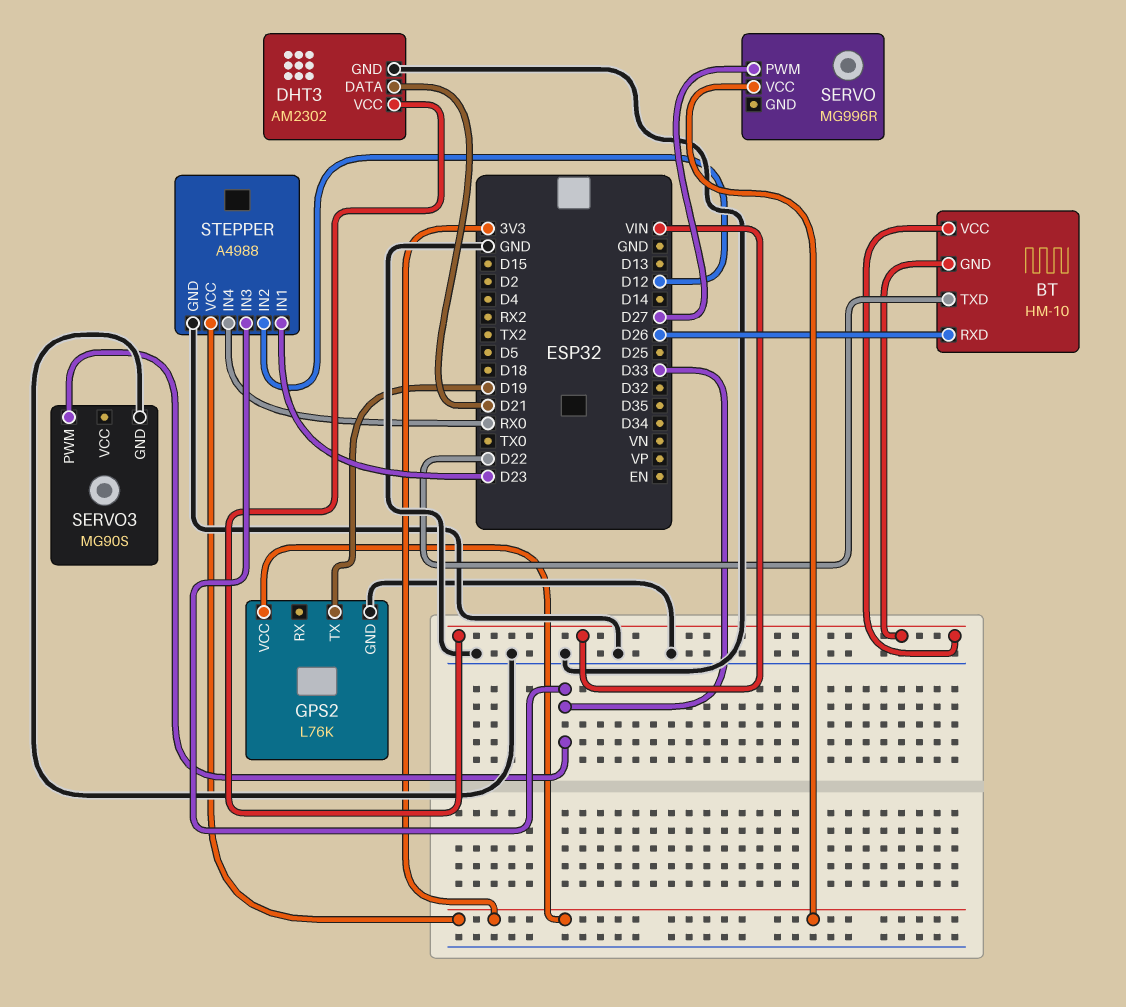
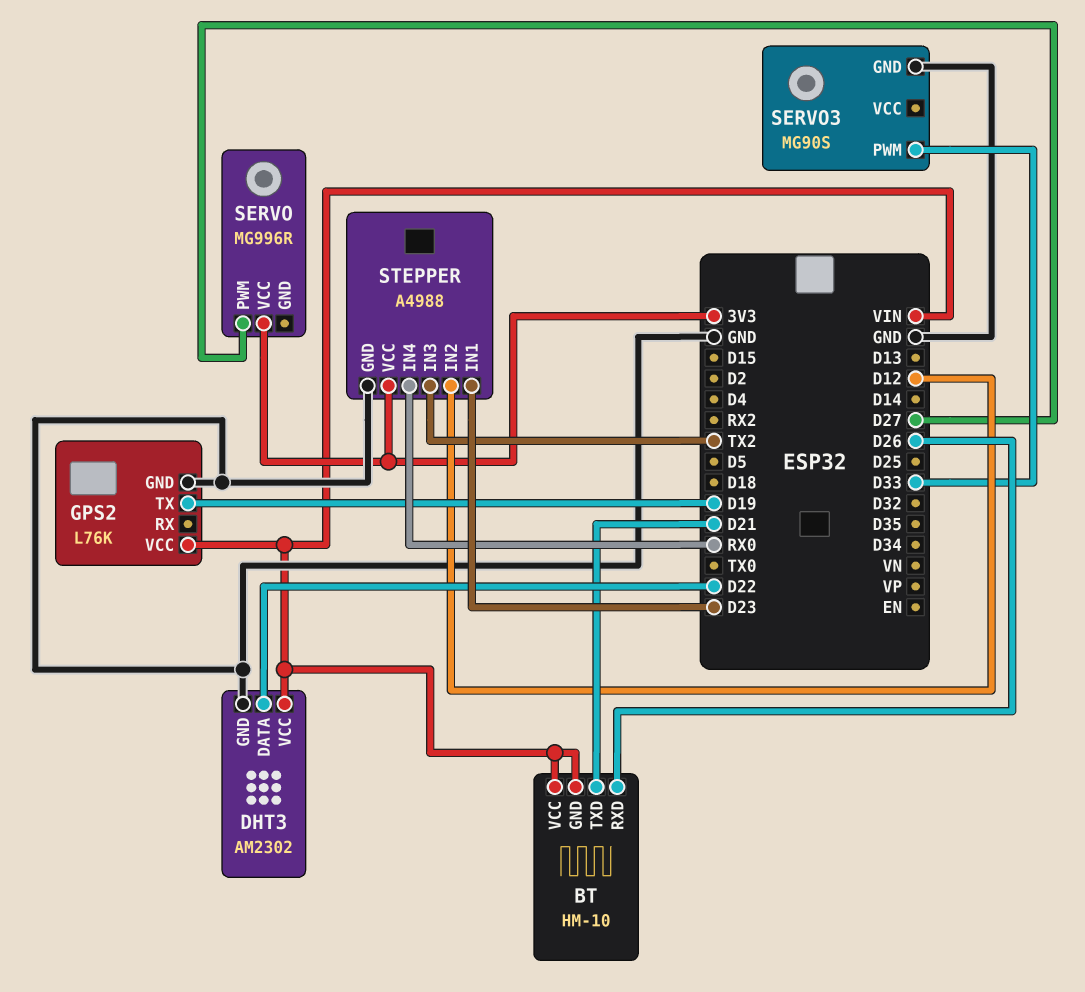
BT pin TXD: D22 -> D21
DHT3 pin DATA: D21 -> D22
GPS2 pin VCC: 3V3 -> VIN
STEPPER pin IN3: D33 -> TX2

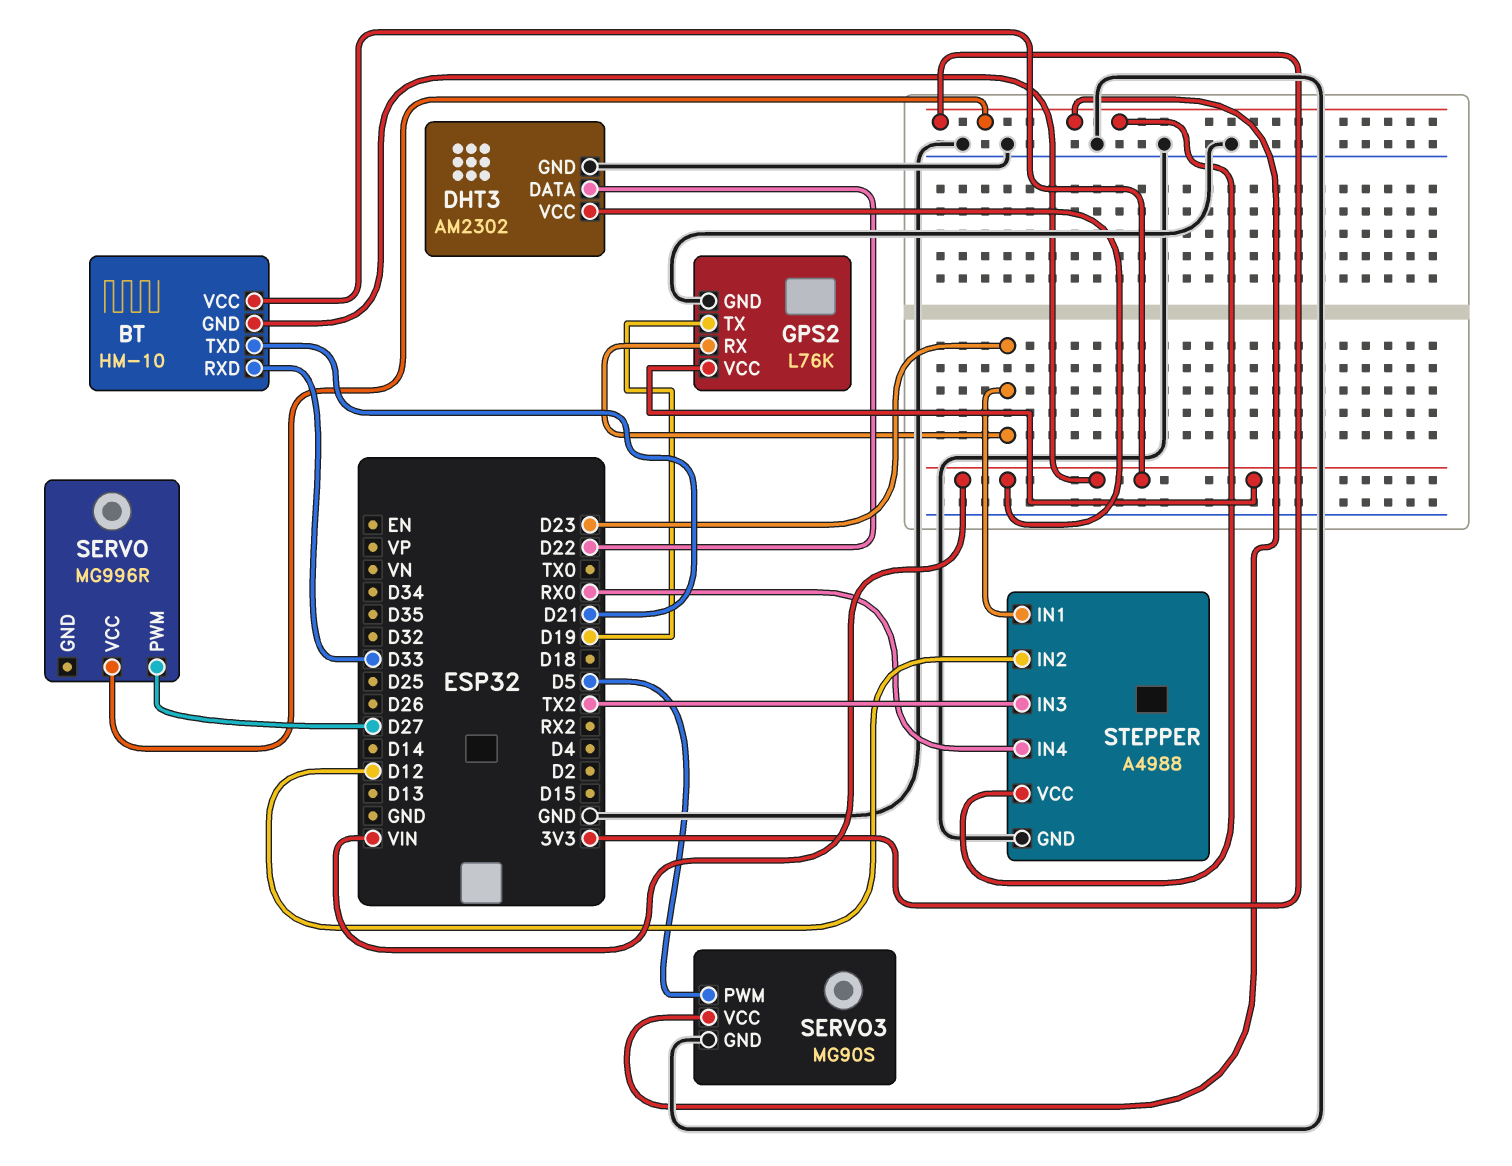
BT pin RXD: D26 -> D33
GPS2 pin RX: none -> D23
SERVO3 pin PWM: D33 -> D5
SERVO3 pin VCC: none -> 3V3

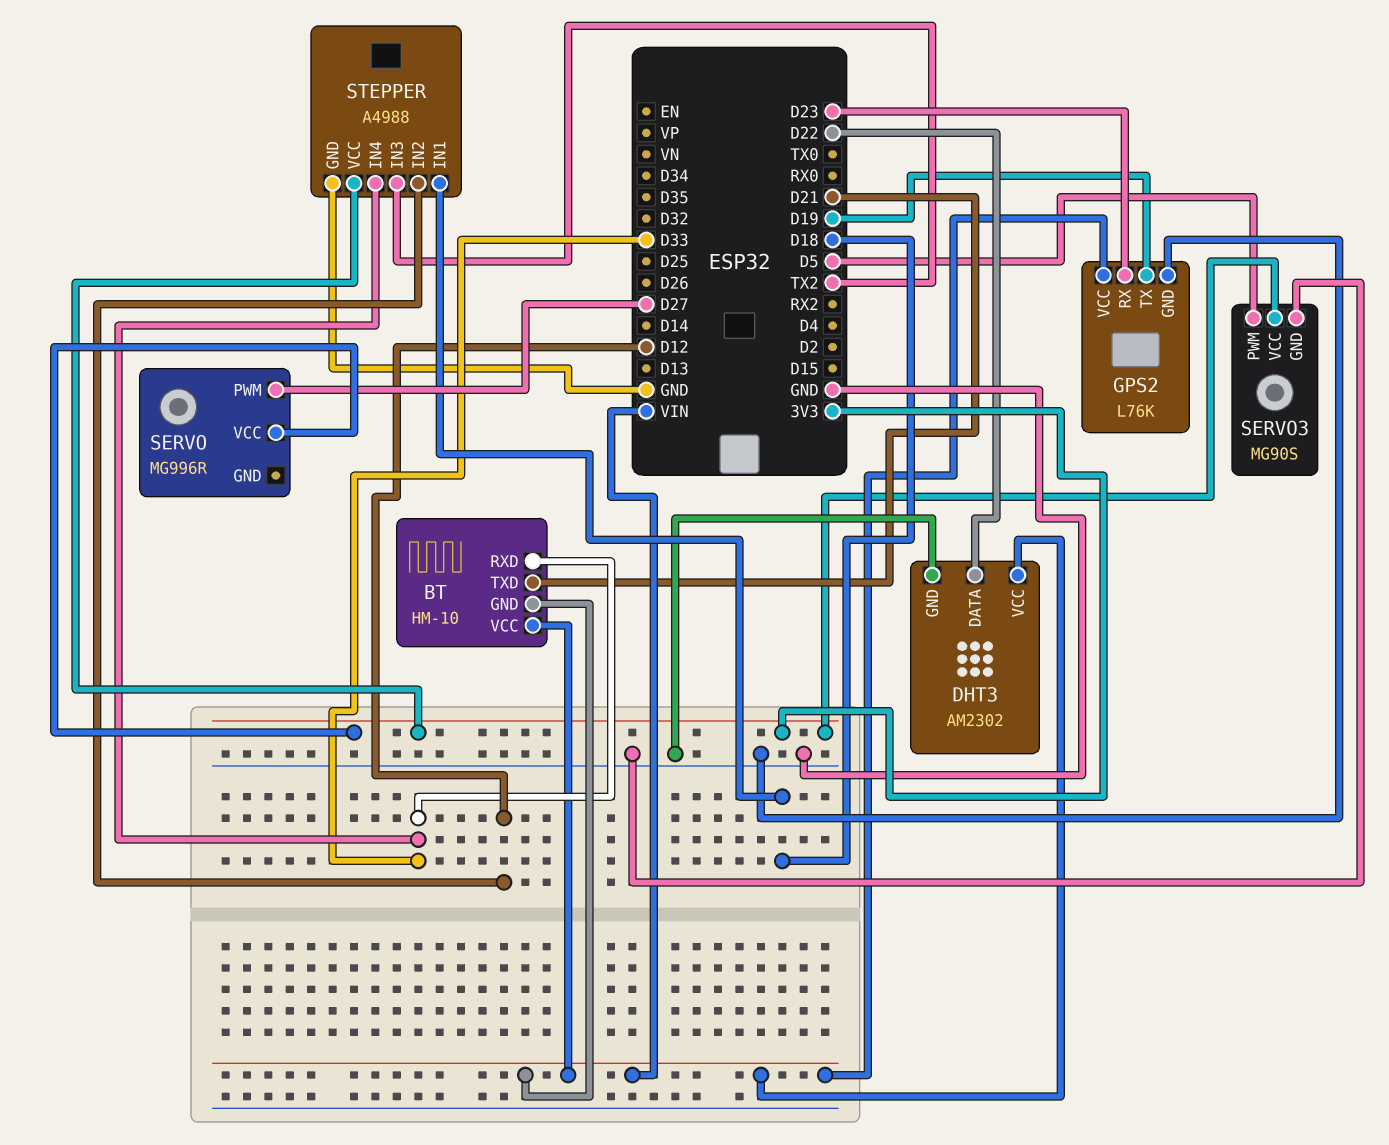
STEPPER pin IN1: D23 -> D18
STEPPER pin IN4: RX0 -> D33

